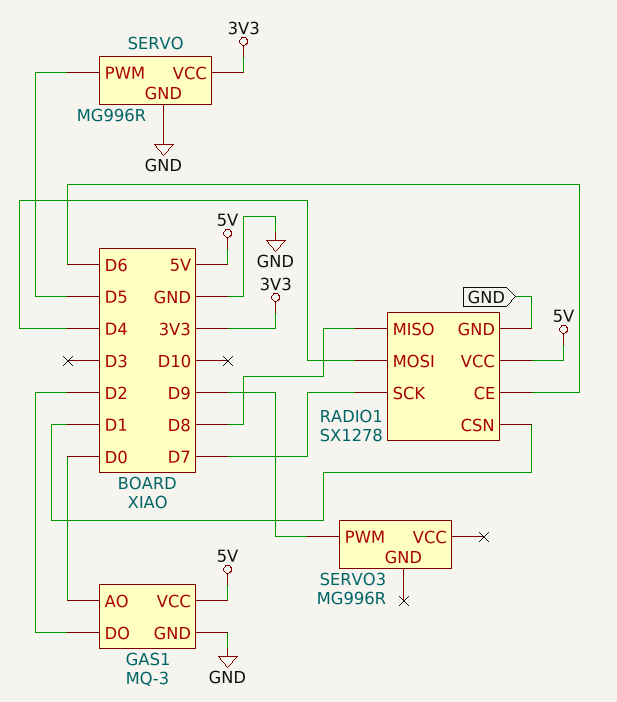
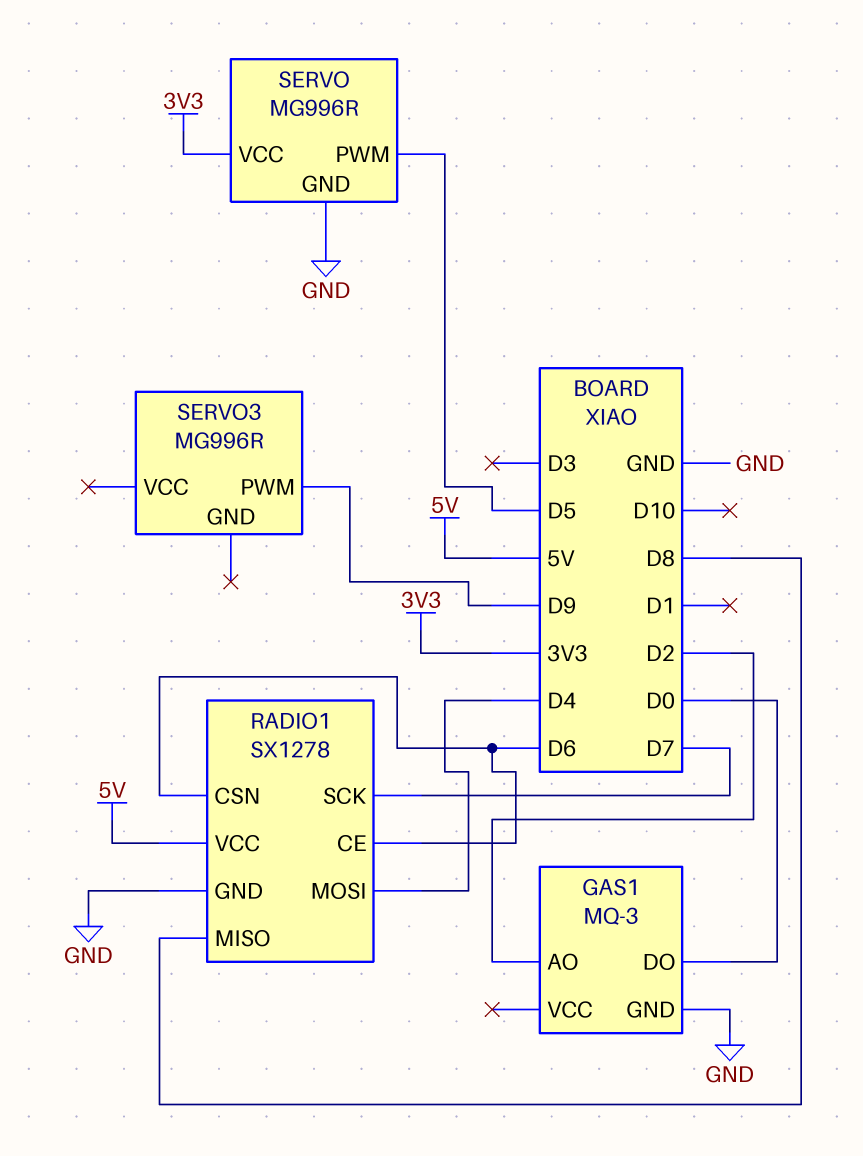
GAS1 pin AO: D0 -> D2
GAS1 pin DO: D2 -> D0
GAS1 pin VCC: 5V -> none
RADIO1 pin CSN: D1 -> D6

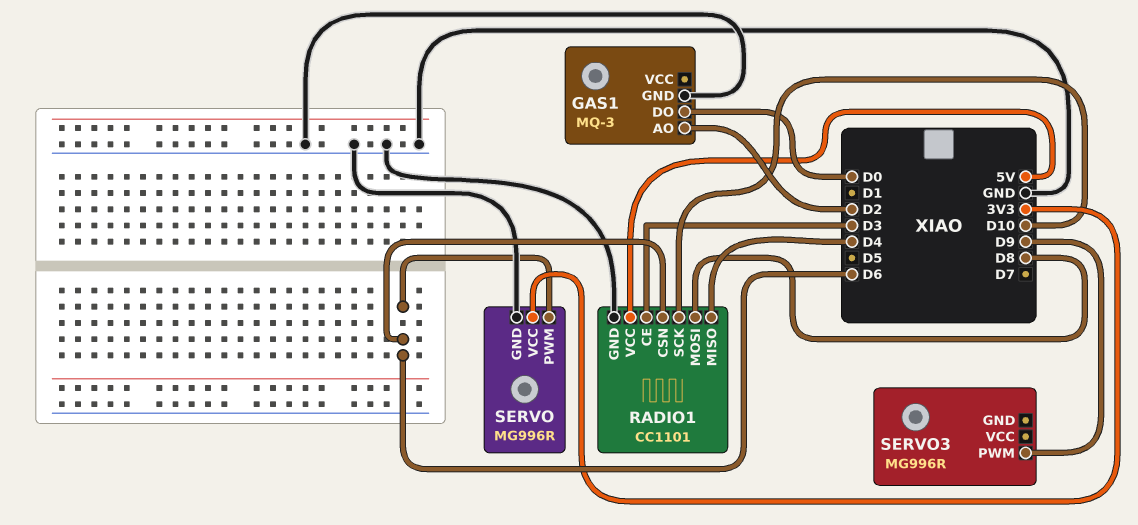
RADIO1: SX1278 -> CC1101
RADIO1 pin CE: D6 -> D3
RADIO1 pin MISO: D8 -> D4
RADIO1 pin MOSI: D4 -> D8
RADIO1 pin SCK: D7 -> D10
SERVO pin PWM: D5 -> D6

